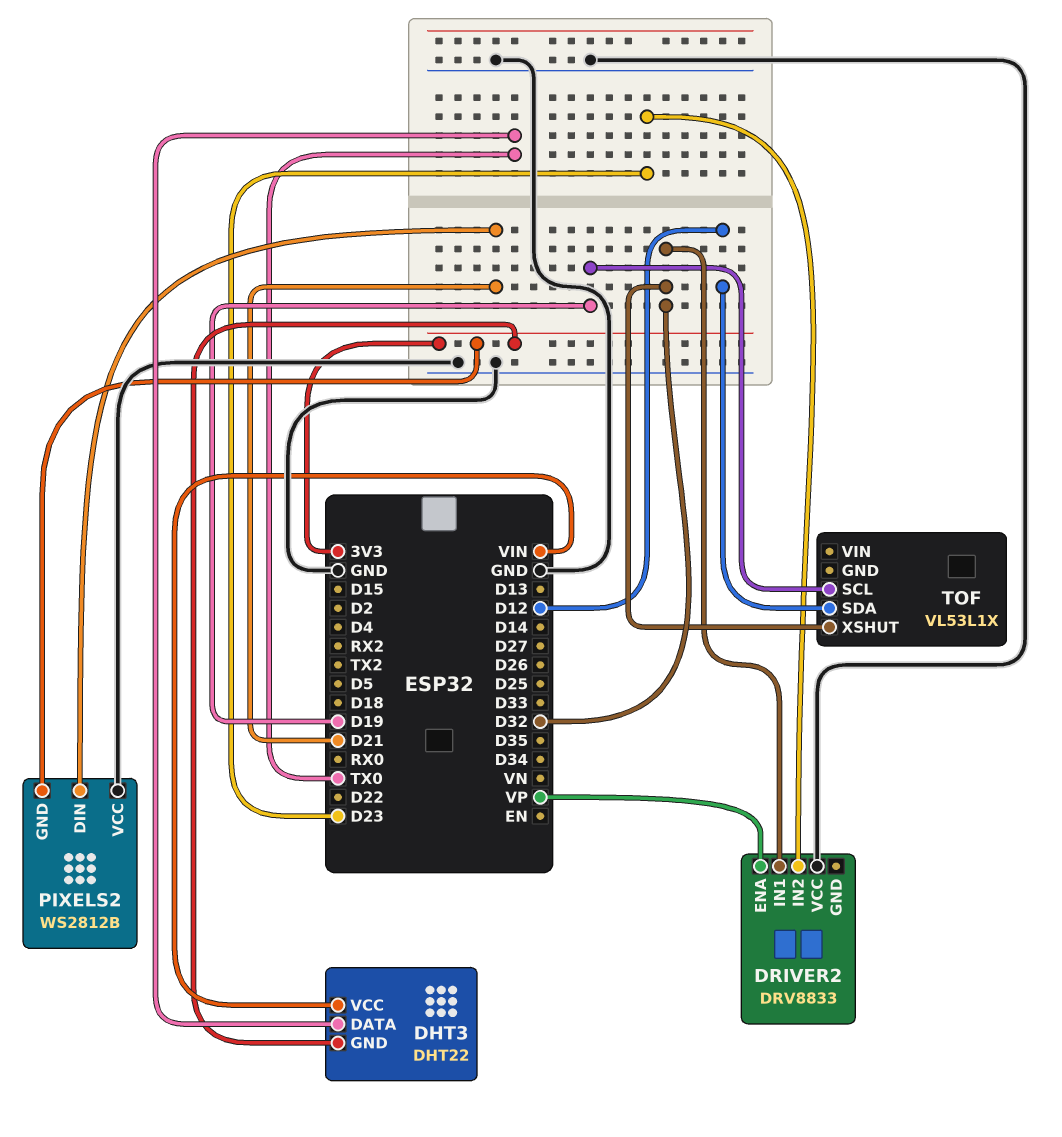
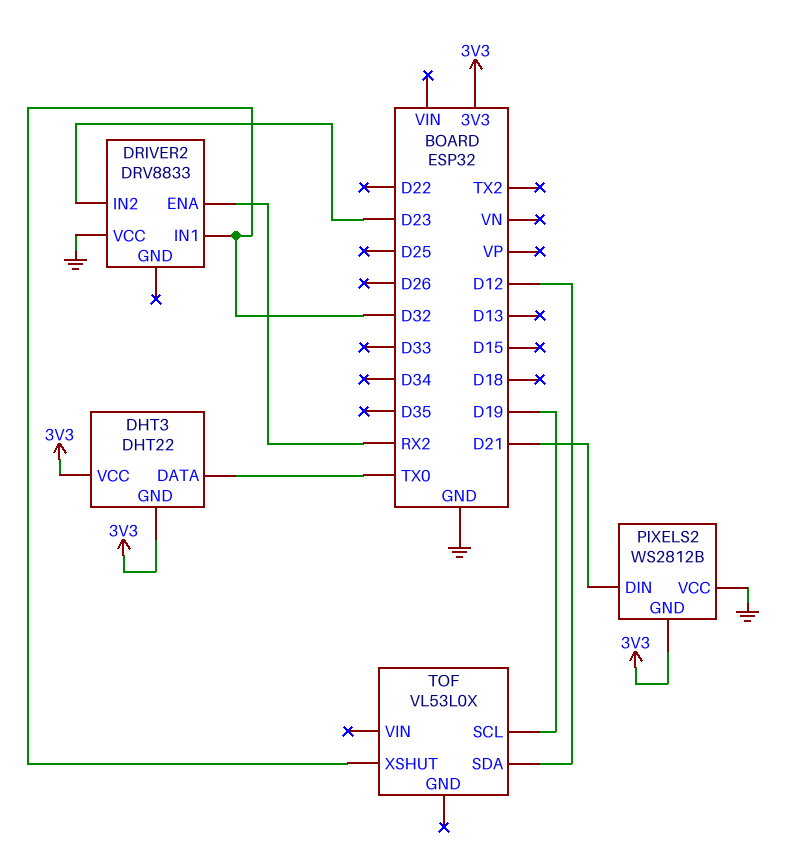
DHT3 pin VCC: VIN -> 3V3
DRIVER2 pin ENA: VP -> RX2
TOF: VL53L1X -> VL53L0X

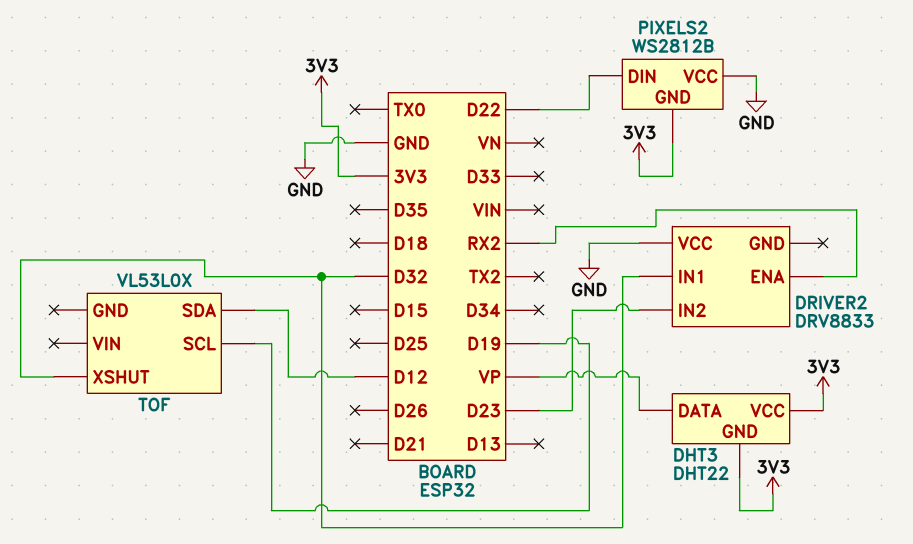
DHT3 pin DATA: TX0 -> VP
PIXELS2 pin DIN: D21 -> D22

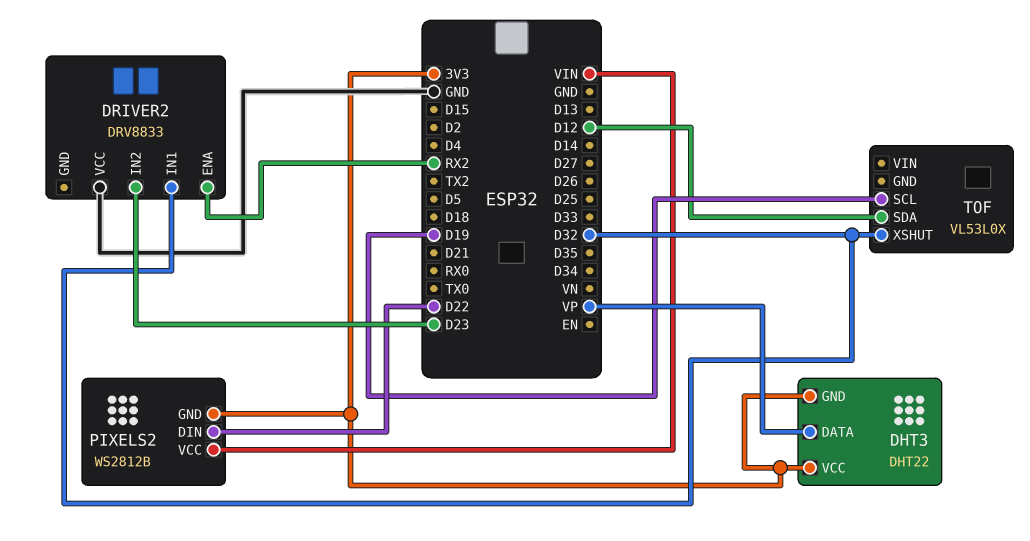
PIXELS2 pin VCC: GND -> VIN

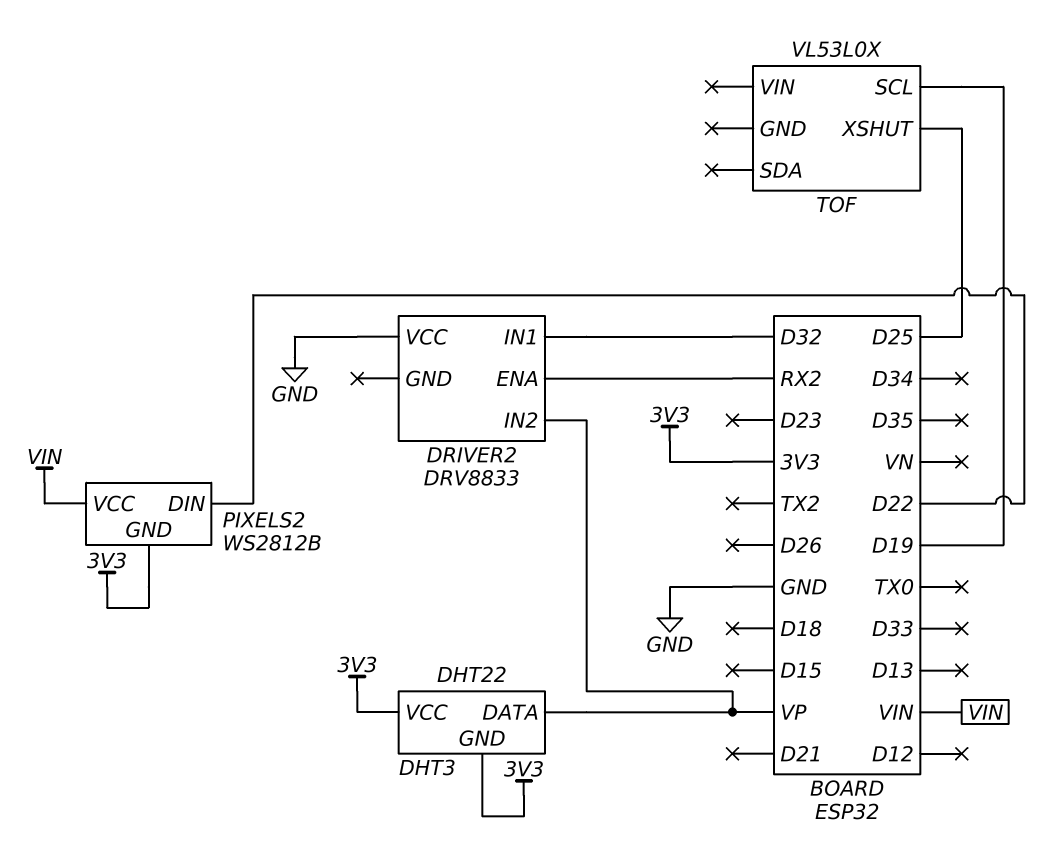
DRIVER2 pin IN2: D23 -> VP
TOF pin SDA: D12 -> none
TOF pin XSHUT: D32 -> D25

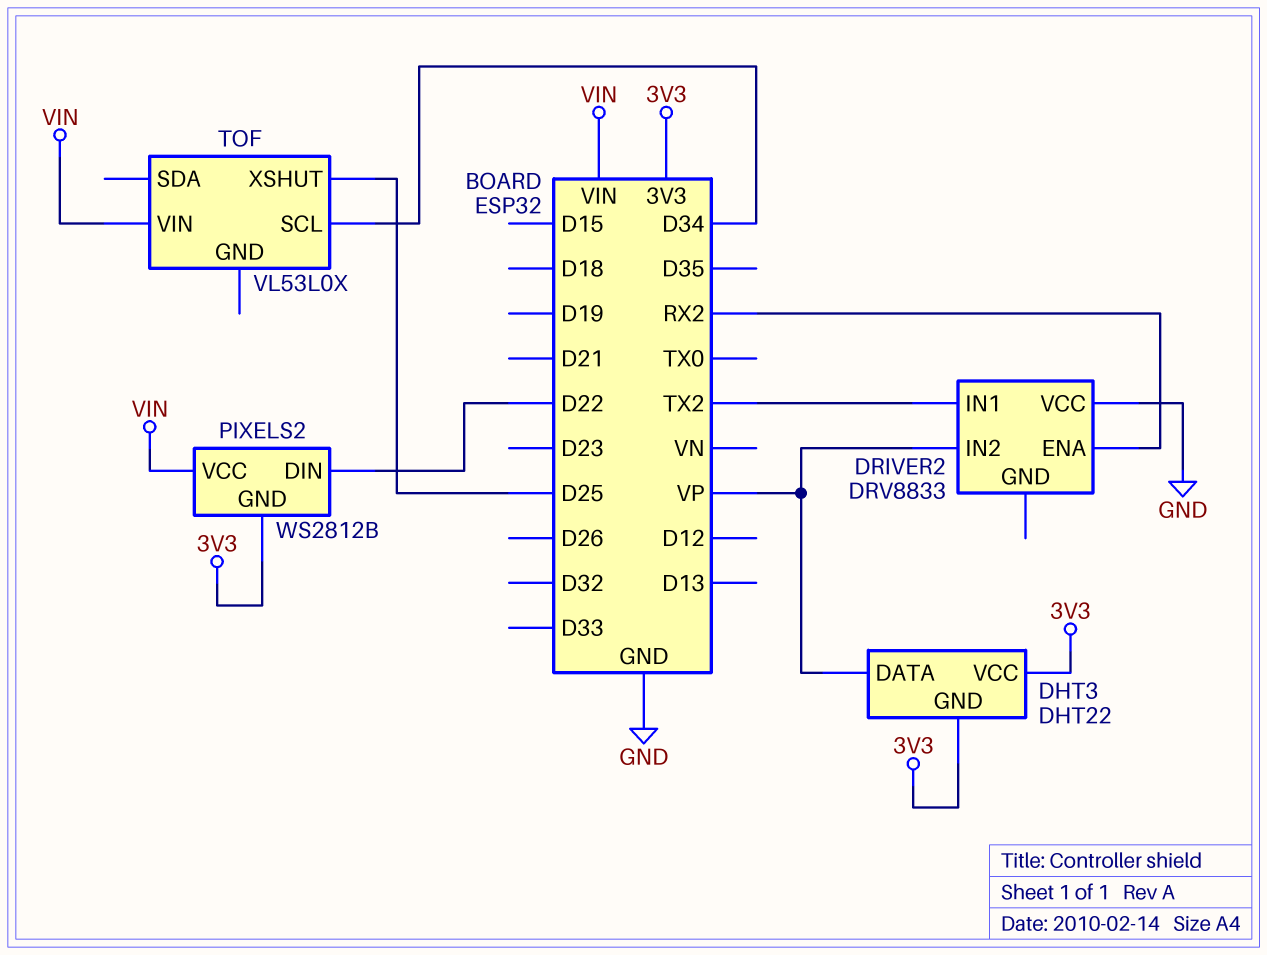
DRIVER2 pin IN1: D32 -> TX2
TOF pin SCL: D19 -> D34
TOF pin VIN: none -> VIN

